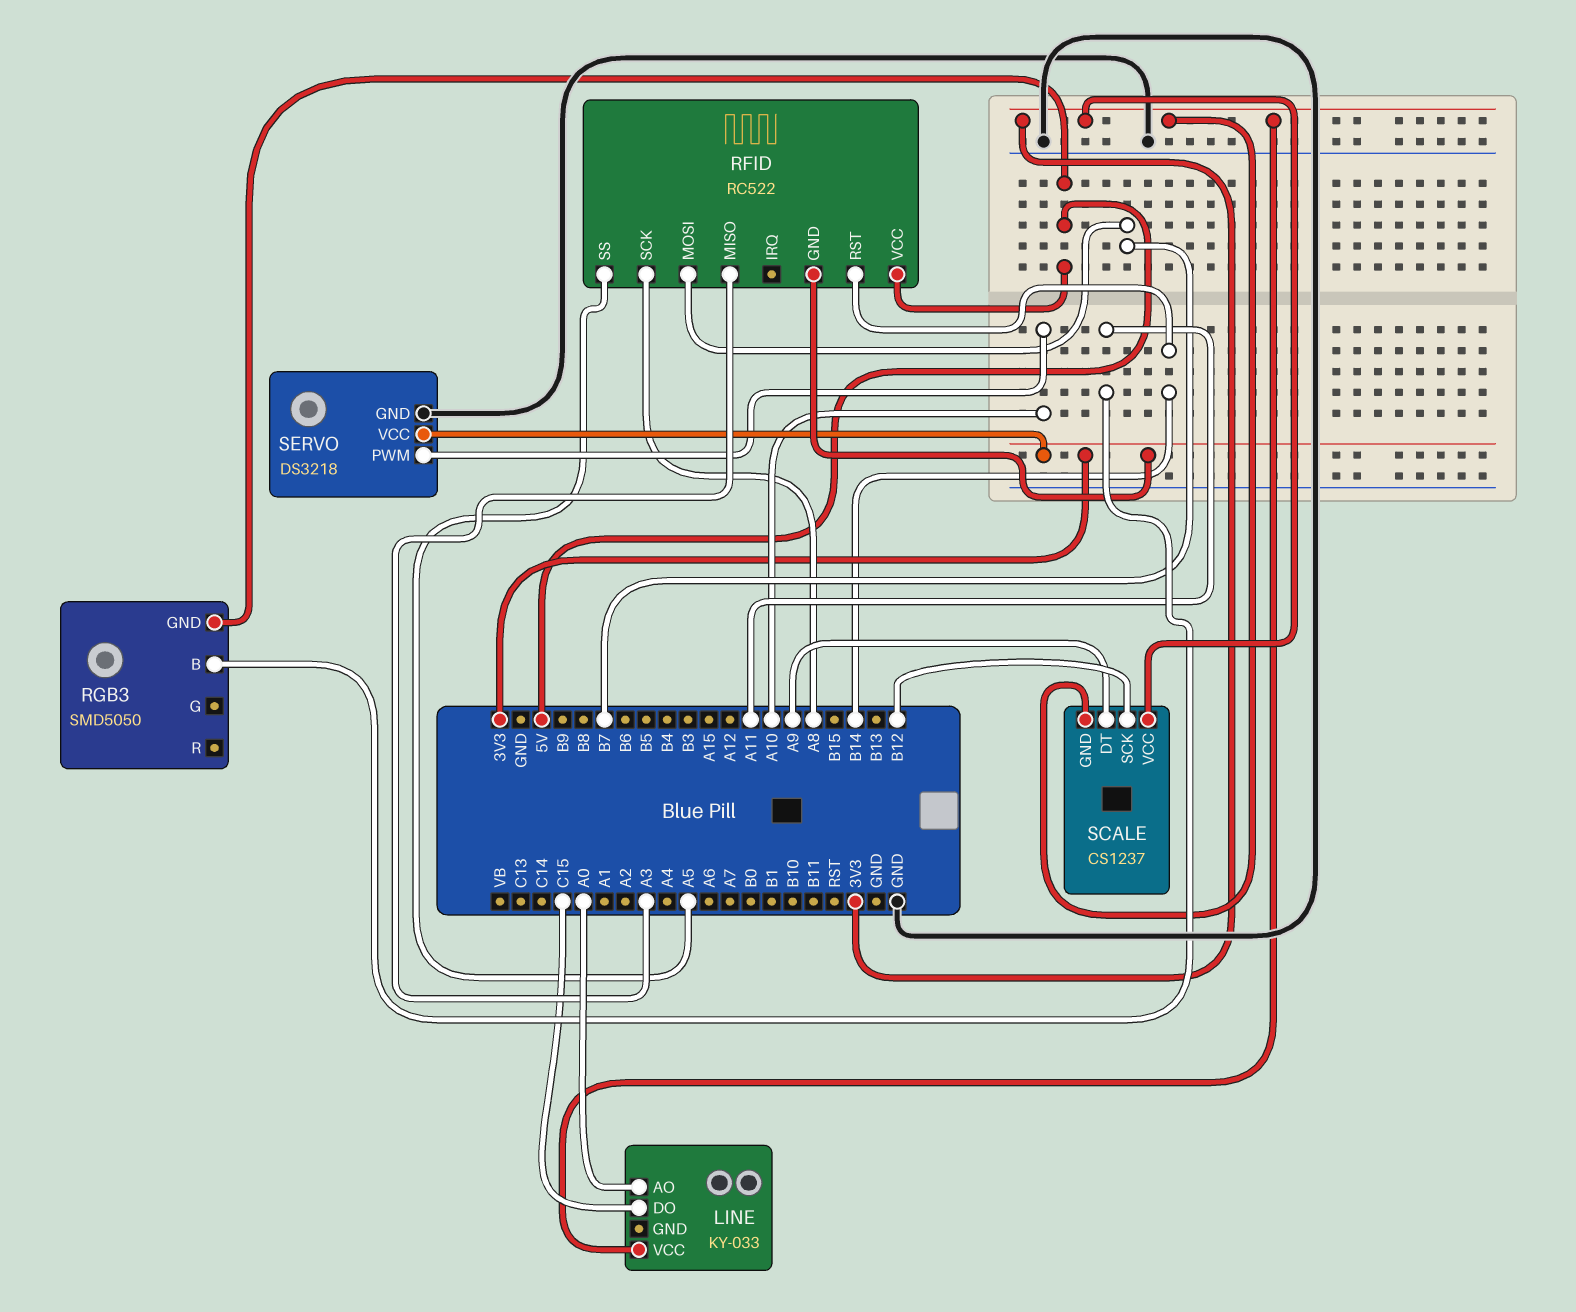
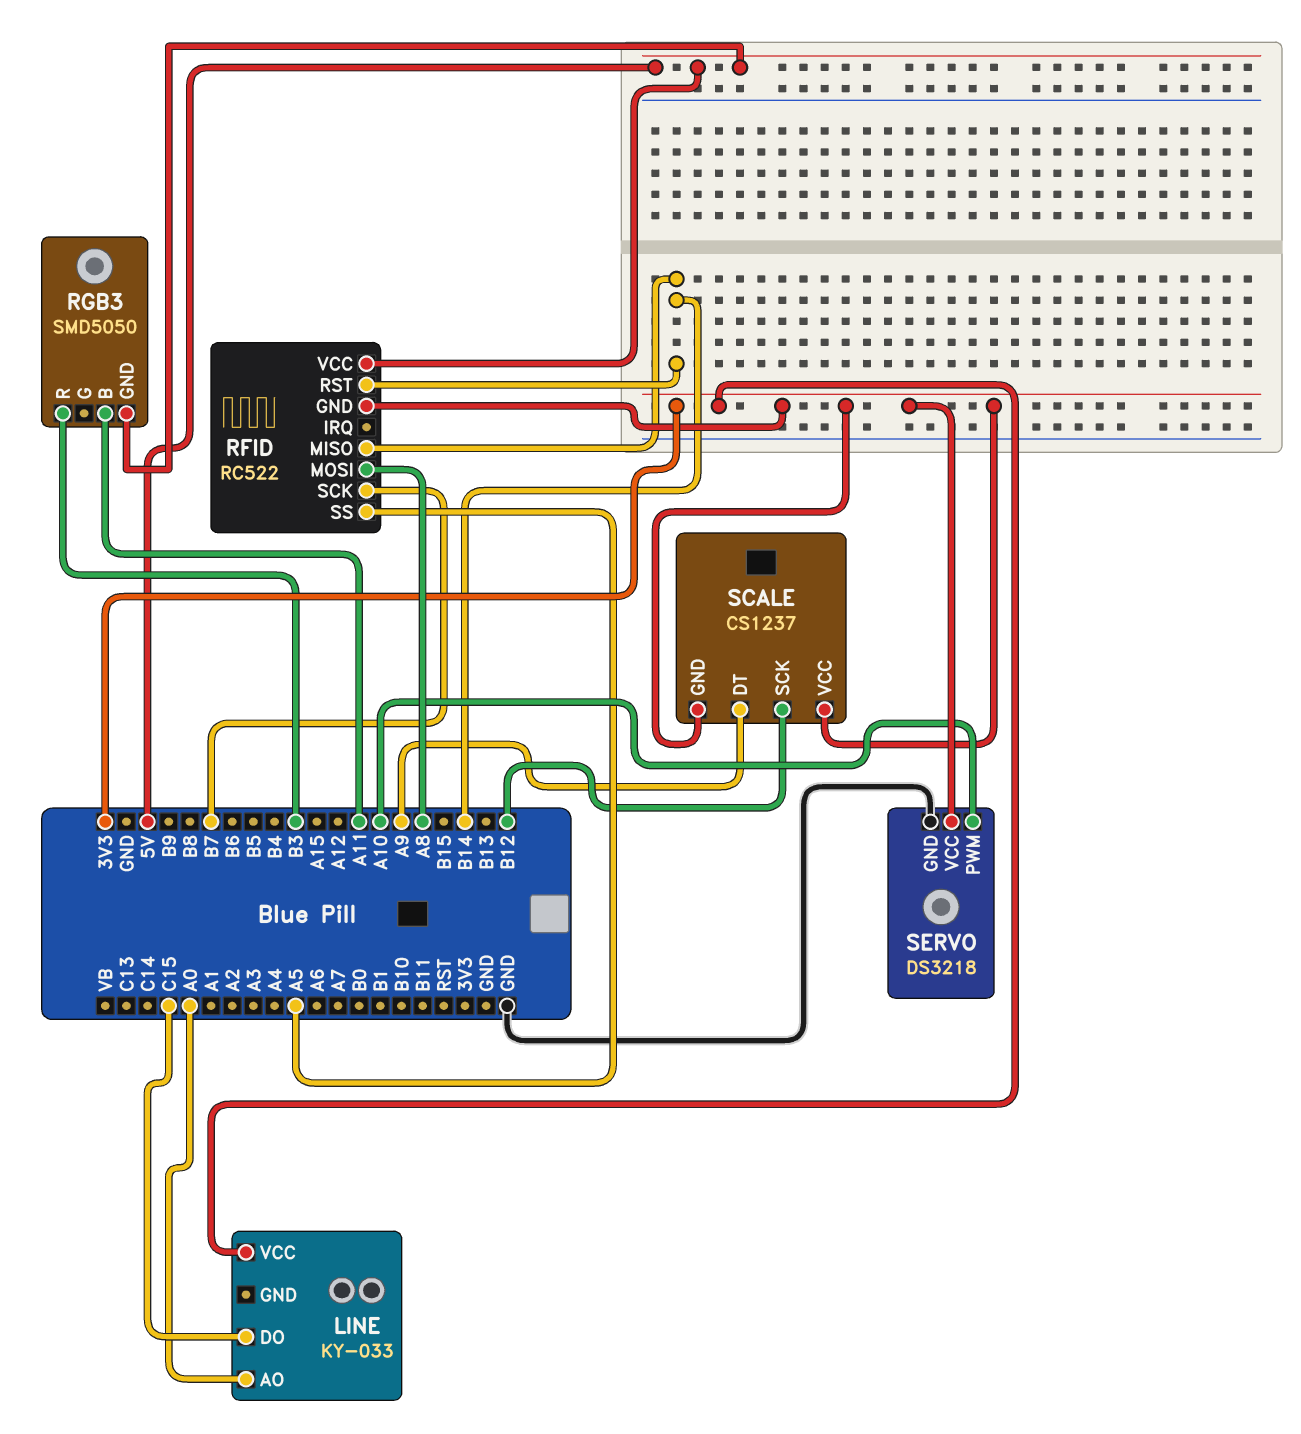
RFID pin MISO: A3 -> B14
RFID pin MOSI: B7 -> A8
RFID pin SCK: A8 -> B7
RGB3 pin R: none -> B3

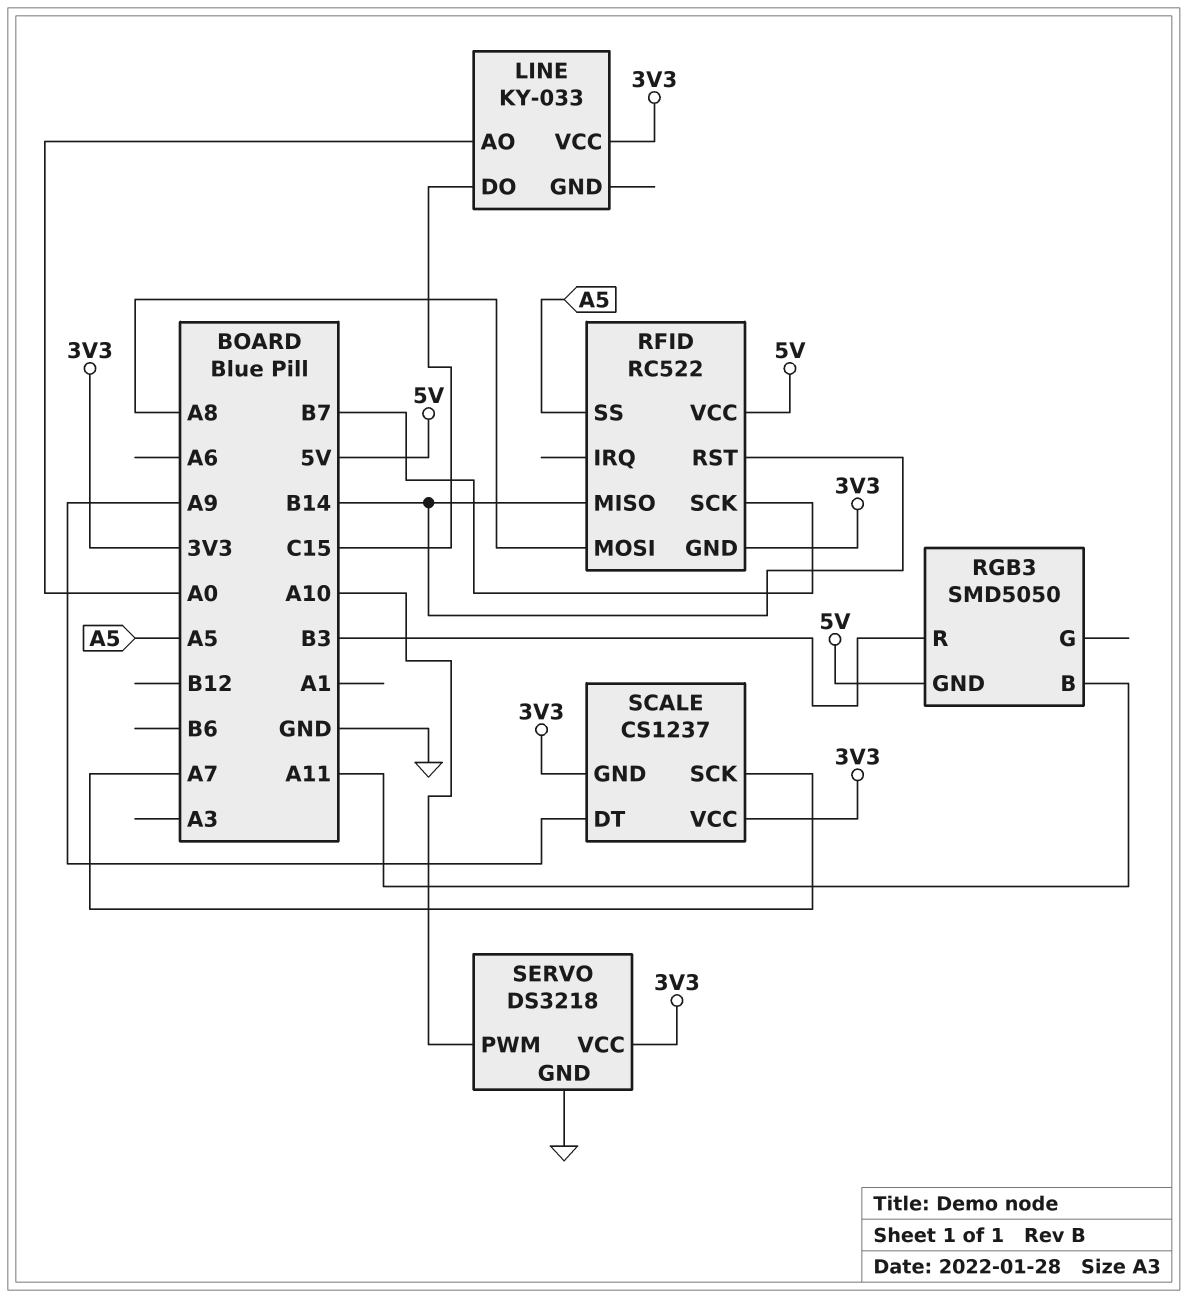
SCALE pin SCK: B12 -> A7

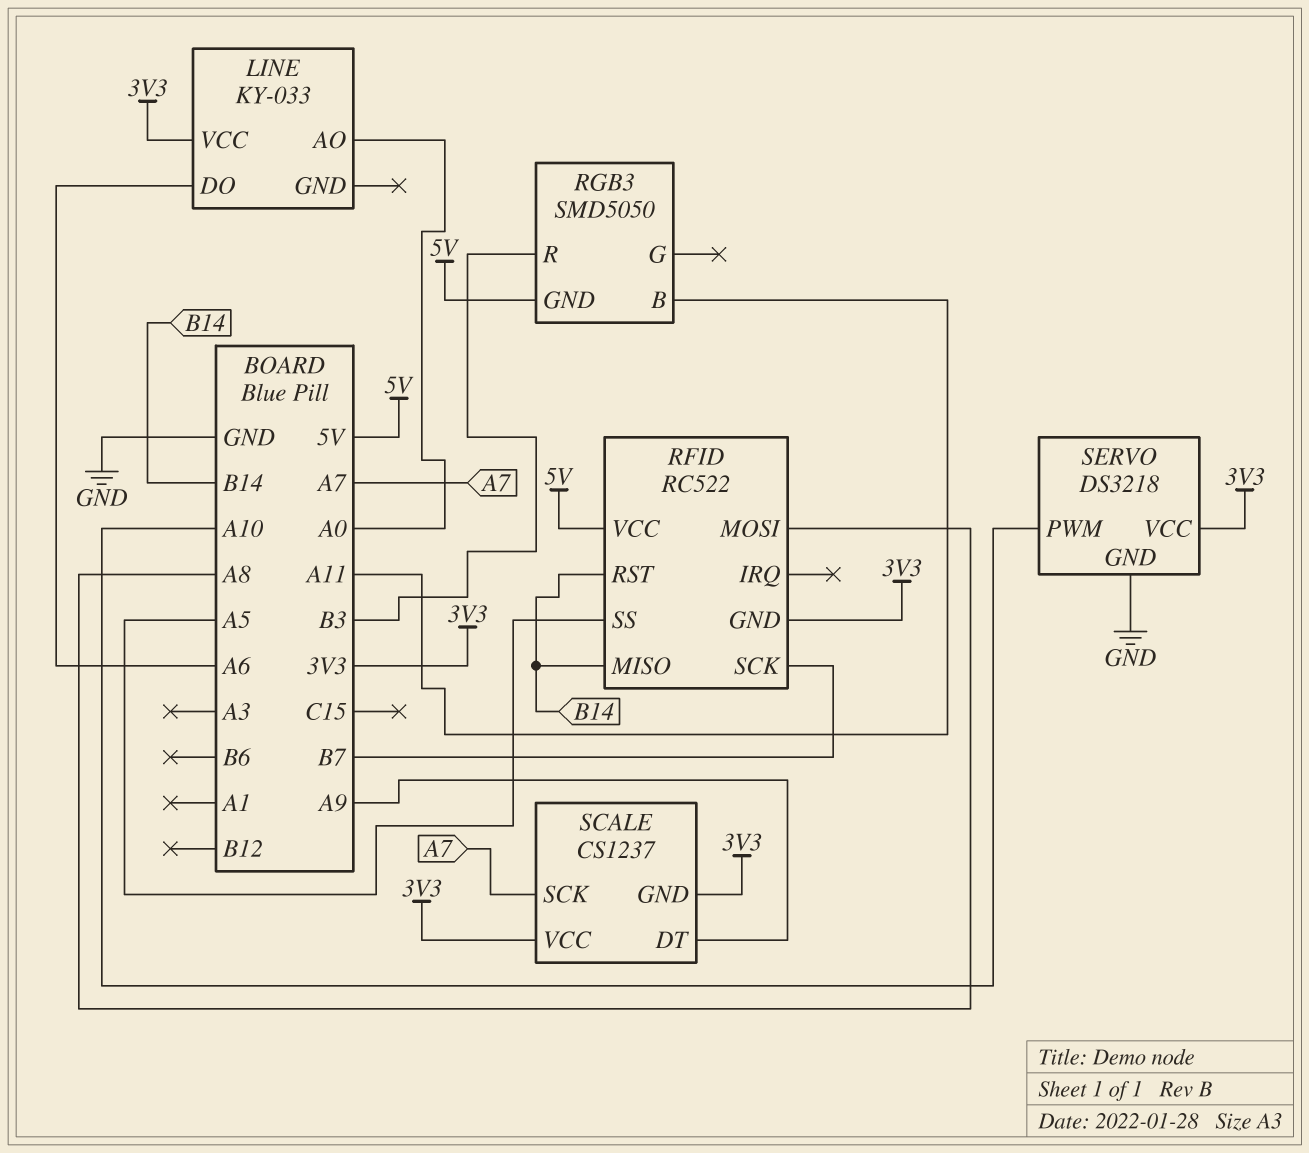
LINE pin DO: C15 -> A6

